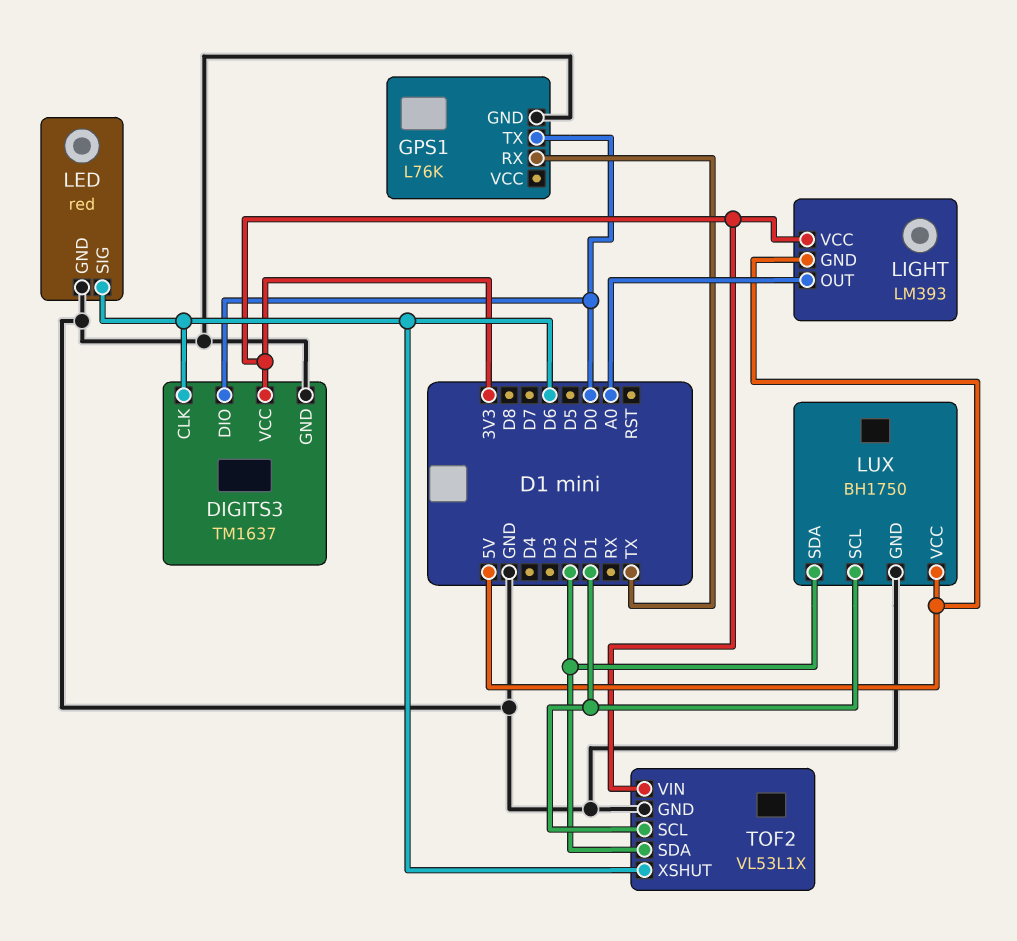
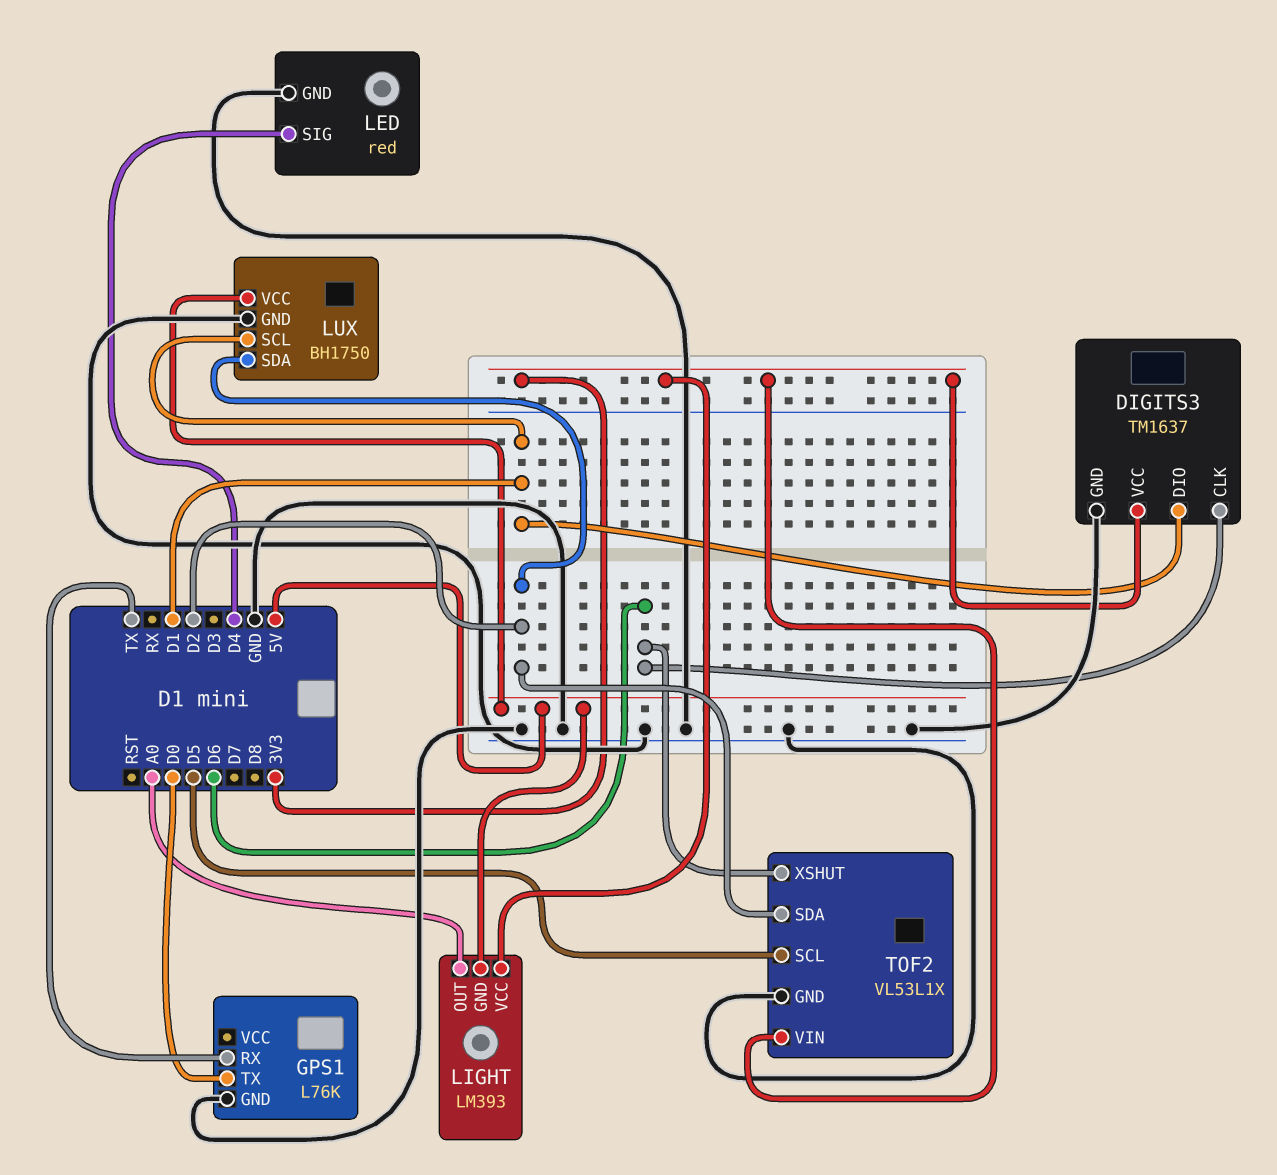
DIGITS3 pin DIO: D0 -> D1
LED pin SIG: D6 -> D4
TOF2 pin SCL: D1 -> D5

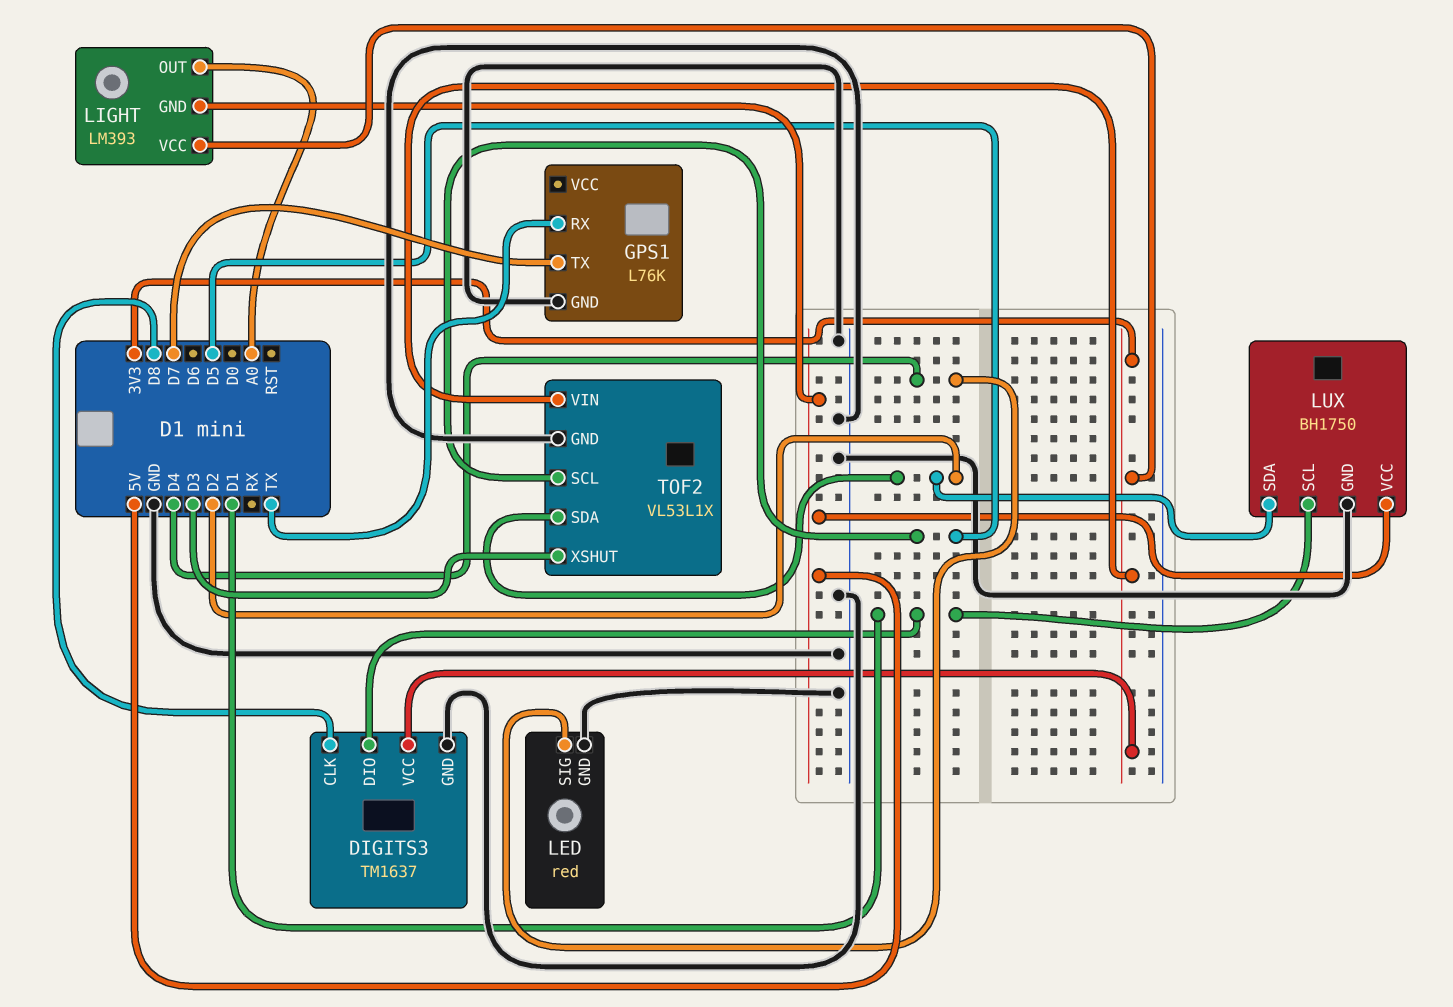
DIGITS3 pin CLK: D6 -> D8
GPS1 pin TX: D0 -> D7
TOF2 pin XSHUT: D6 -> D3

